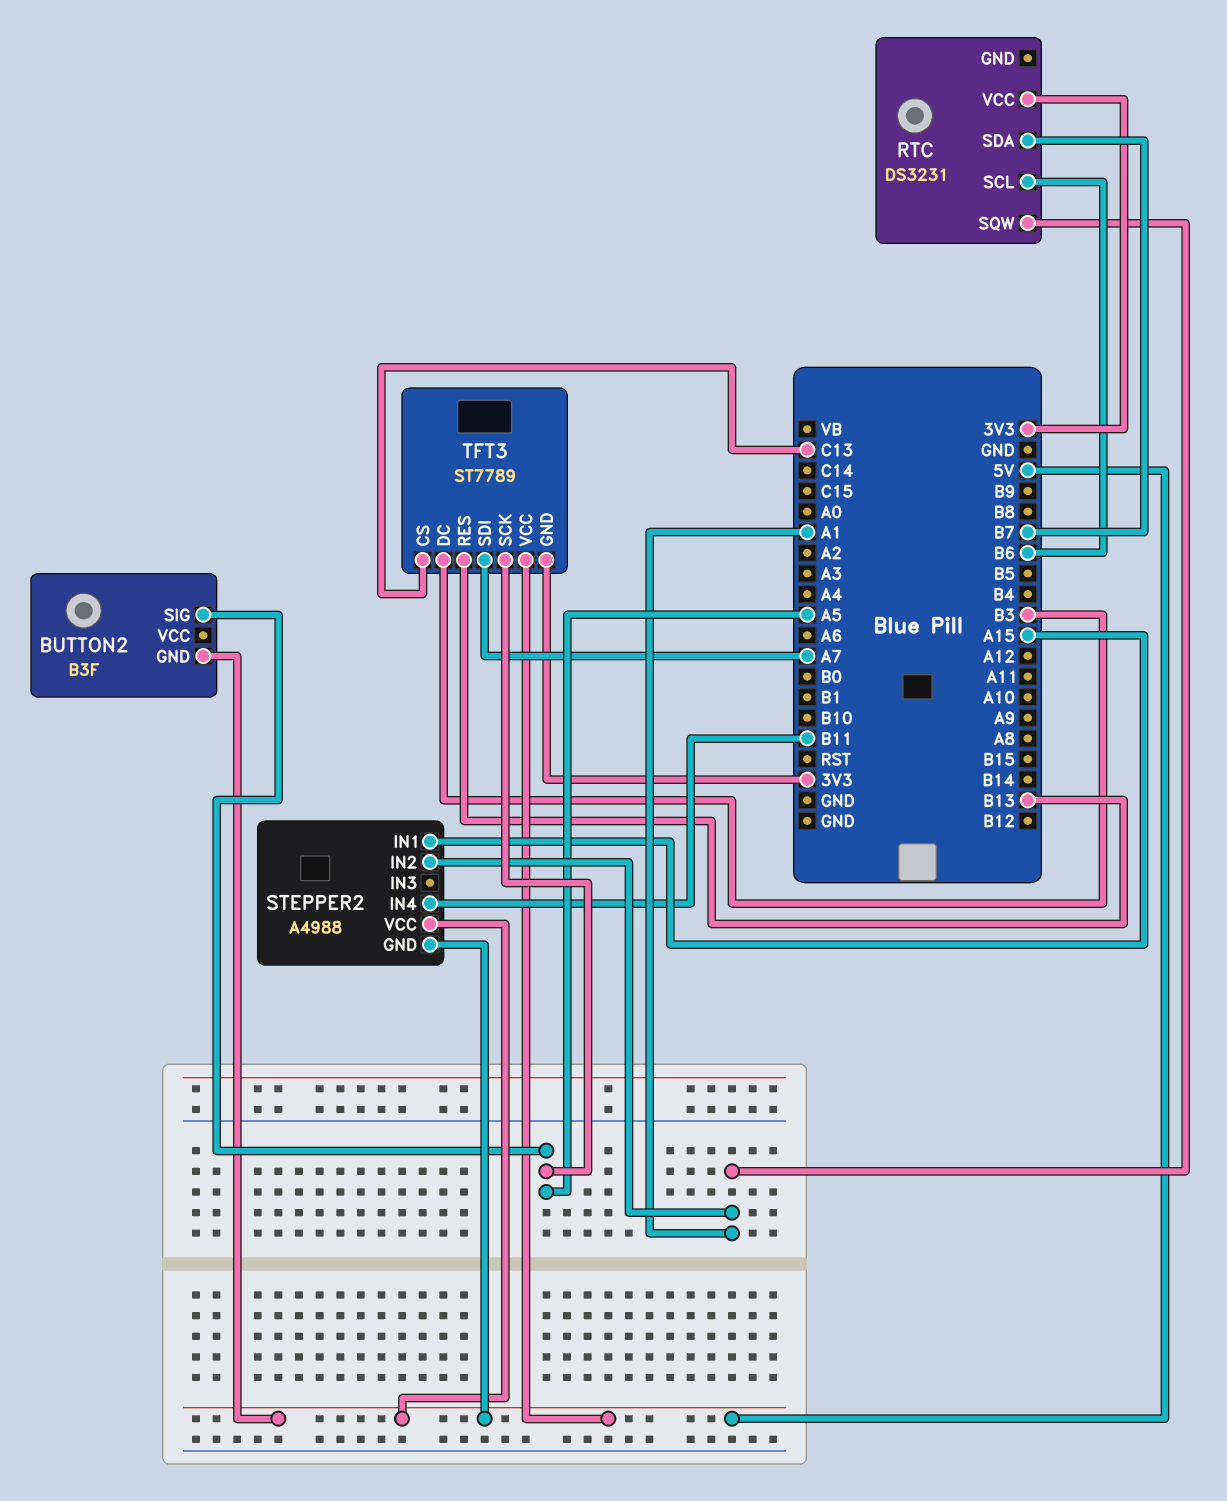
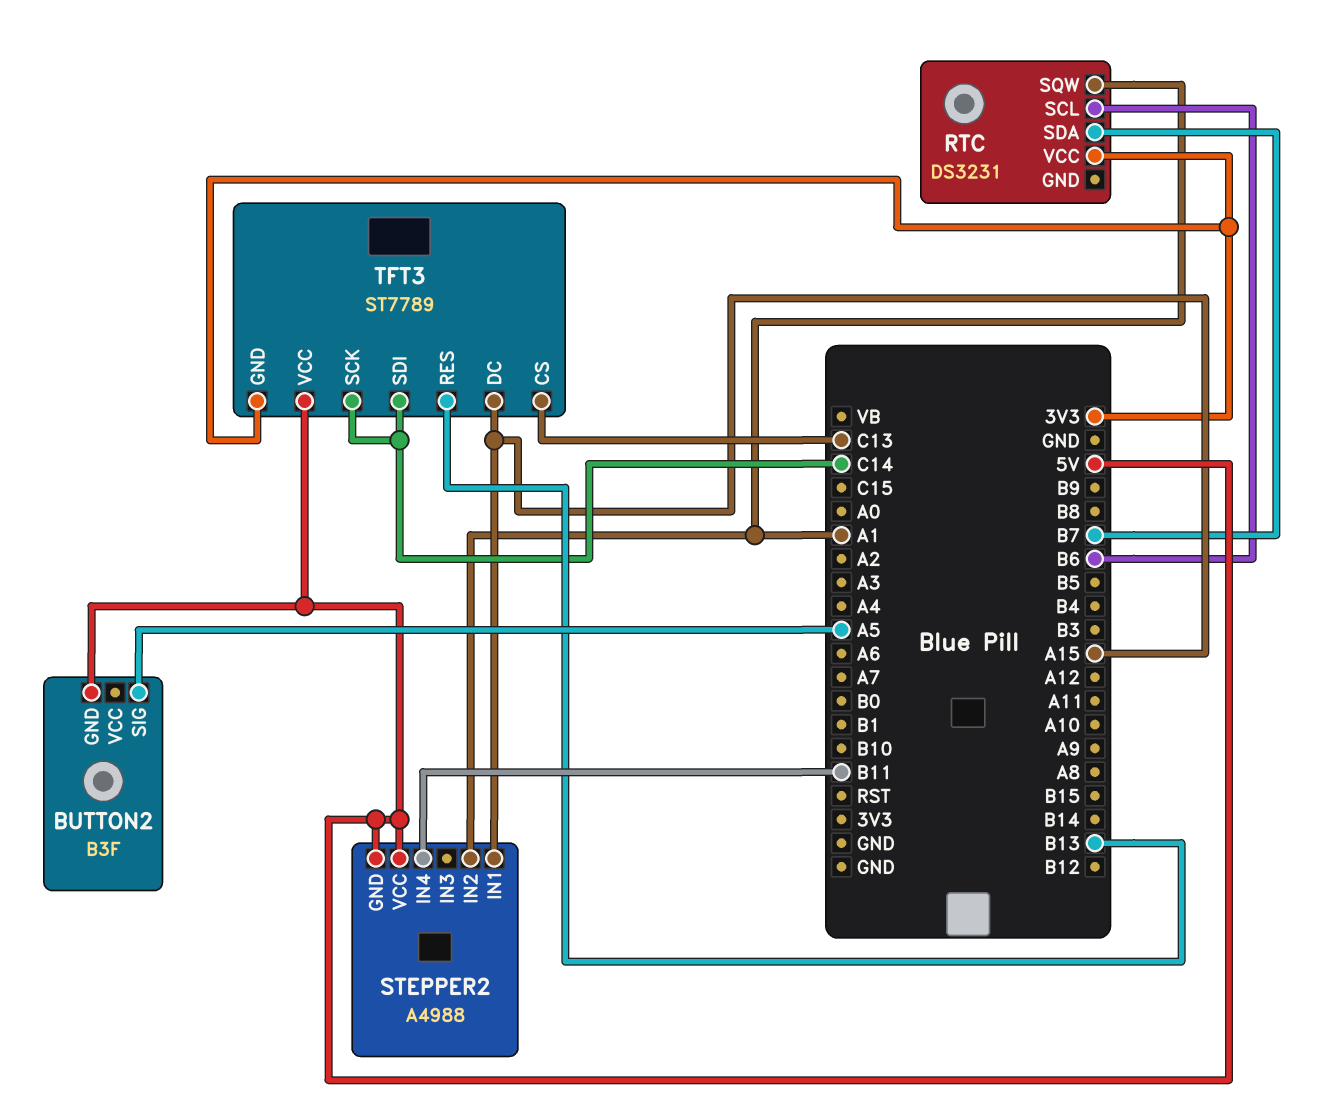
TFT3 pin DC: B3 -> A15
TFT3 pin SCK: A5 -> C14
TFT3 pin SDI: A7 -> C14

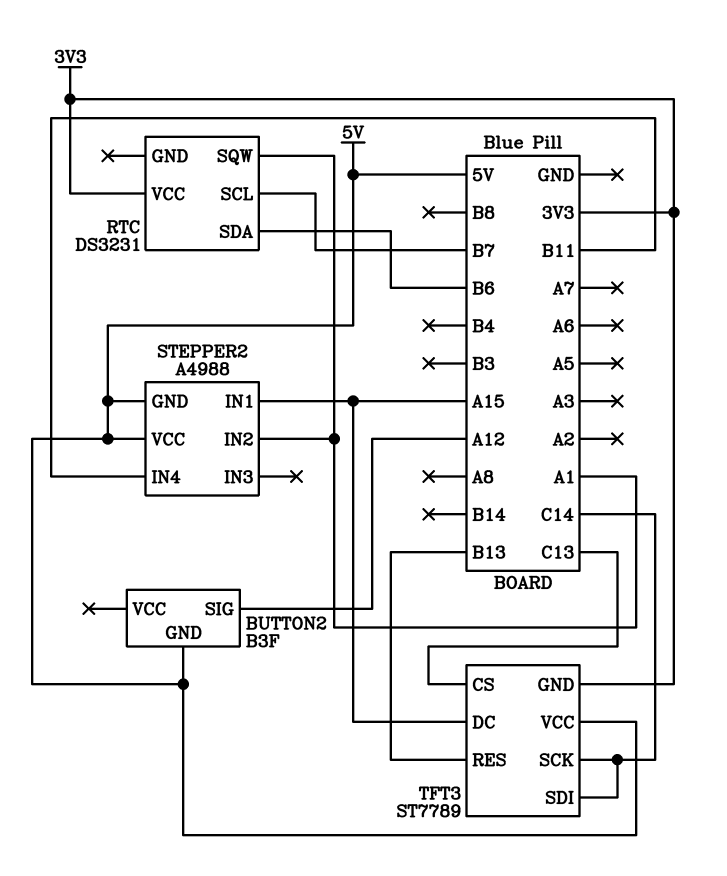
BUTTON2 pin SIG: A5 -> A12
RTC pin SCL: B6 -> B7
RTC pin SDA: B7 -> B6

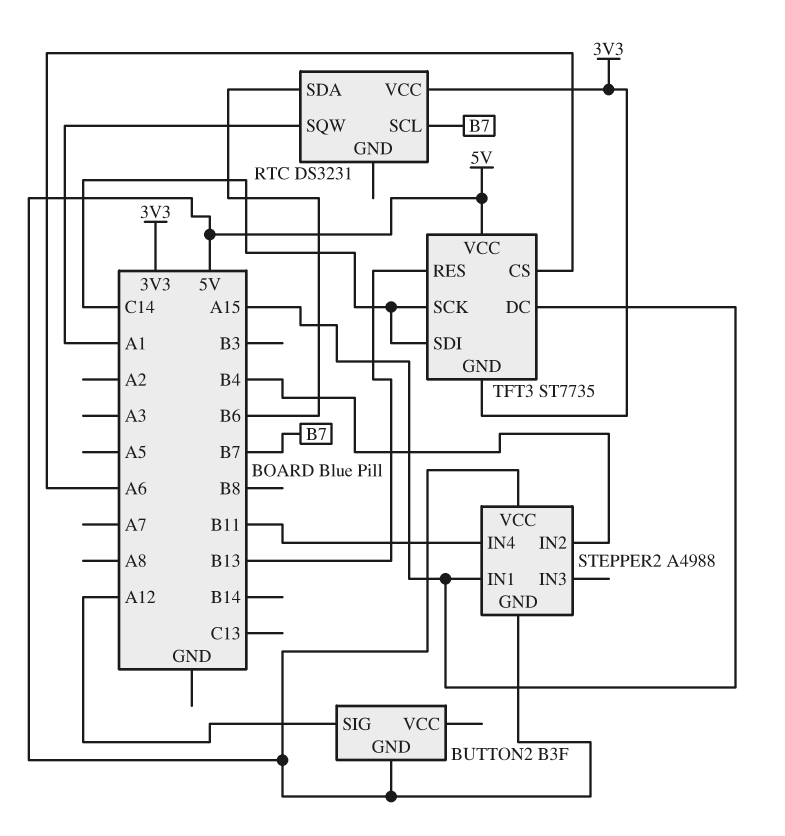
STEPPER2 pin IN2: A1 -> B4
TFT3: ST7789 -> ST7735
TFT3 pin CS: C13 -> A6

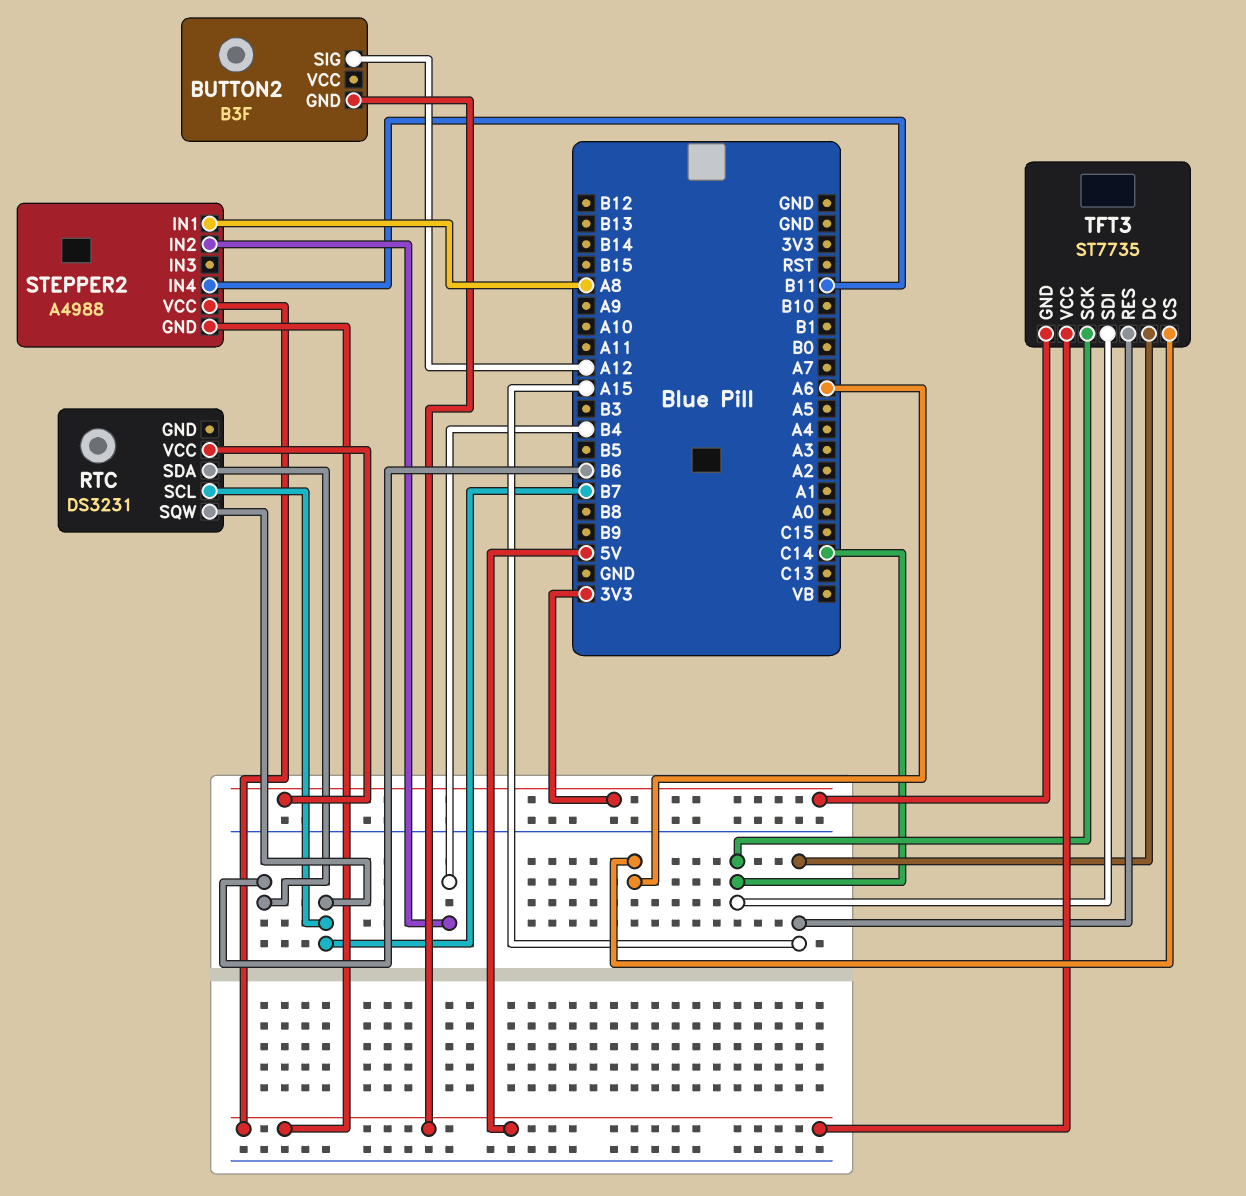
RTC pin SQW: A1 -> B7
STEPPER2 pin IN1: A15 -> A8
TFT3 pin RES: B13 -> A15

